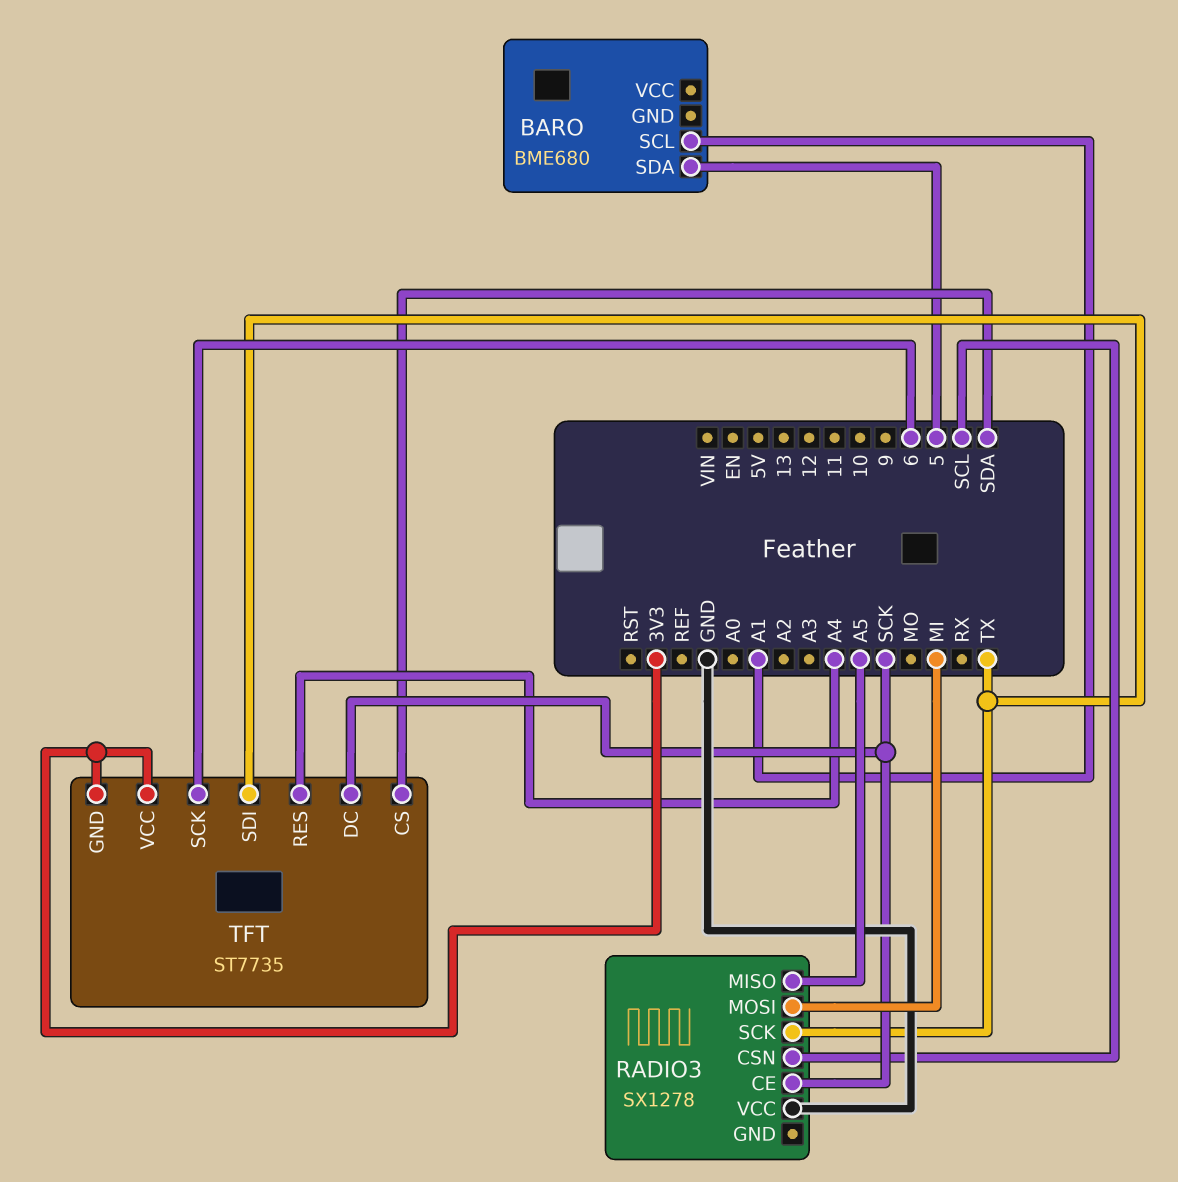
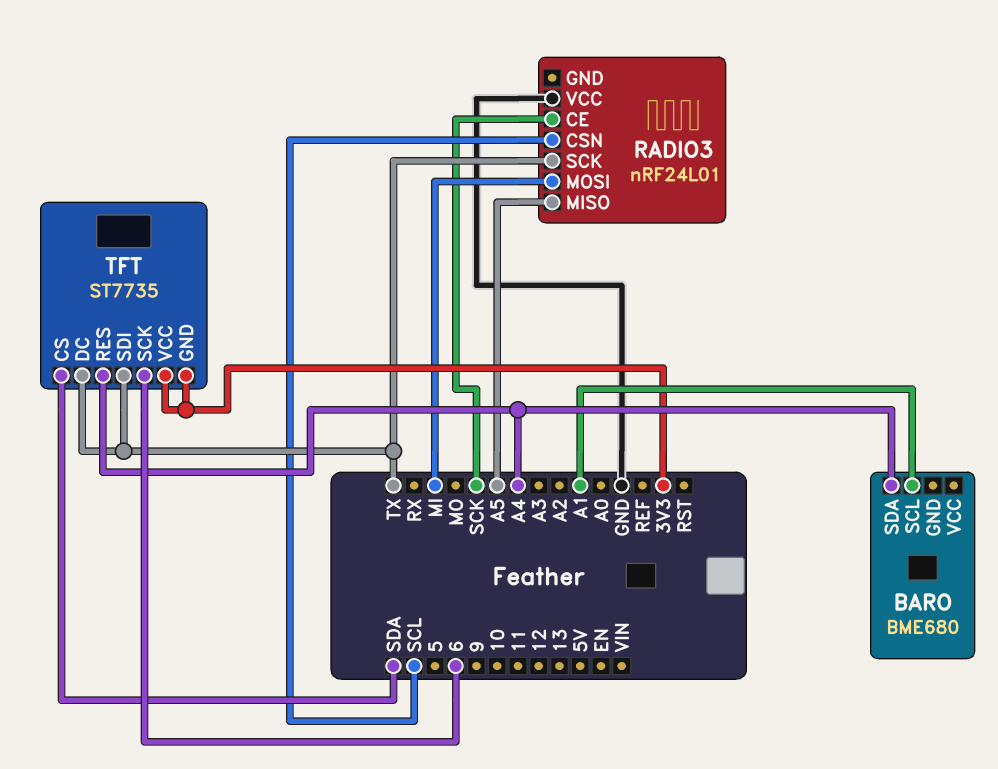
BARO pin SDA: 5 -> A4
RADIO3: SX1278 -> nRF24L01
TFT pin DC: SCK -> TX

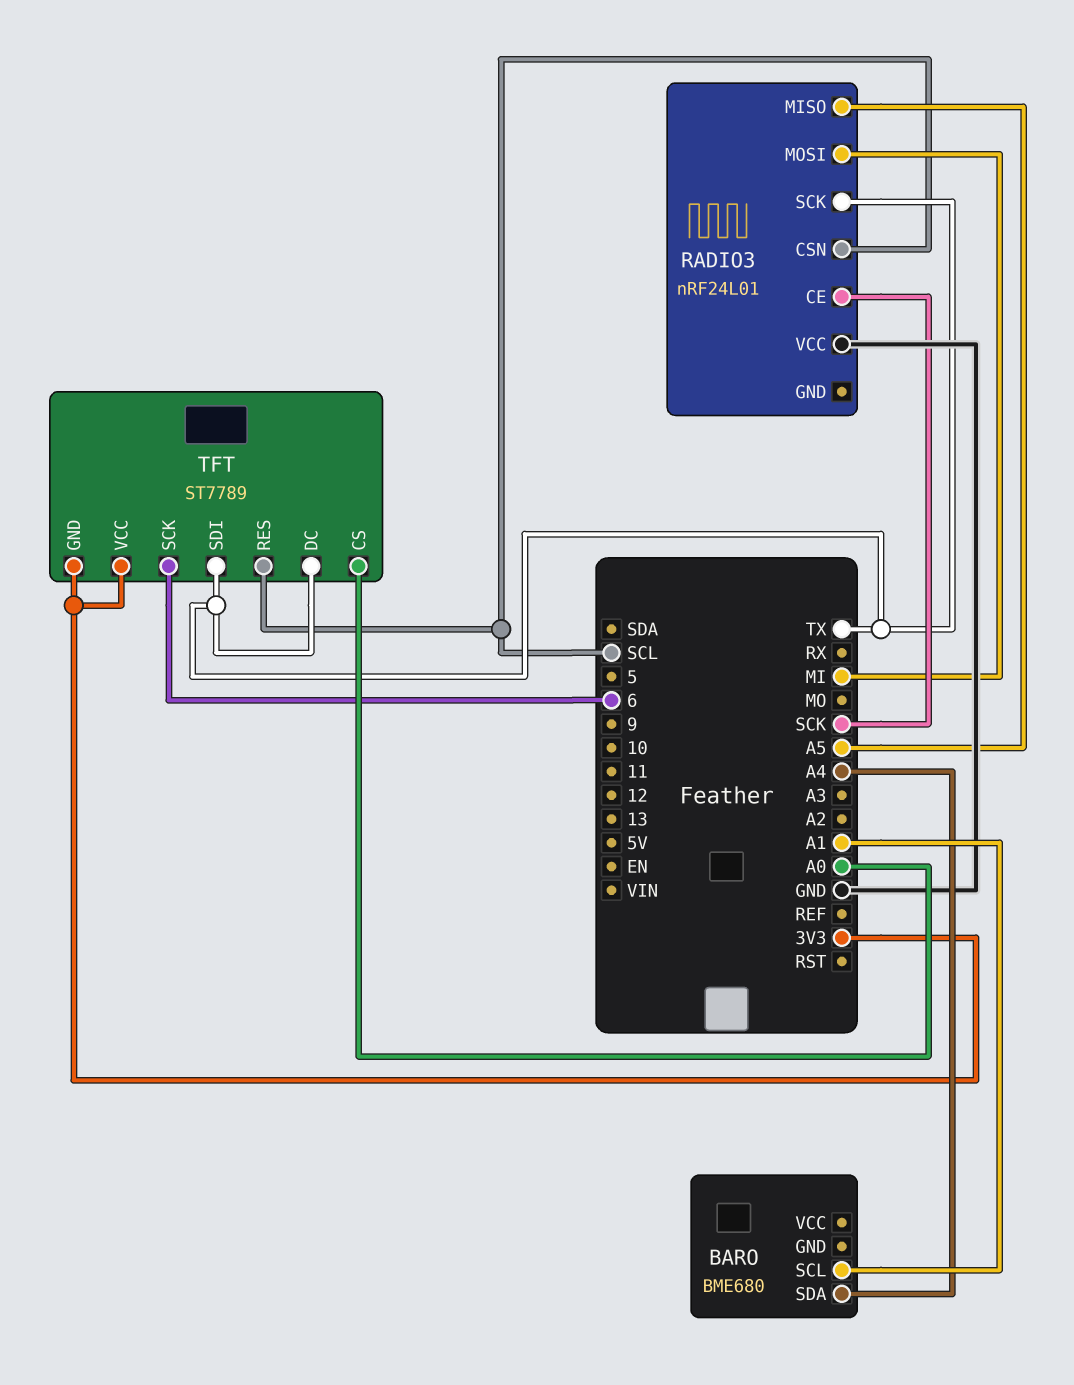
TFT: ST7735 -> ST7789
TFT pin CS: SDA -> A0
TFT pin RES: A4 -> SCL

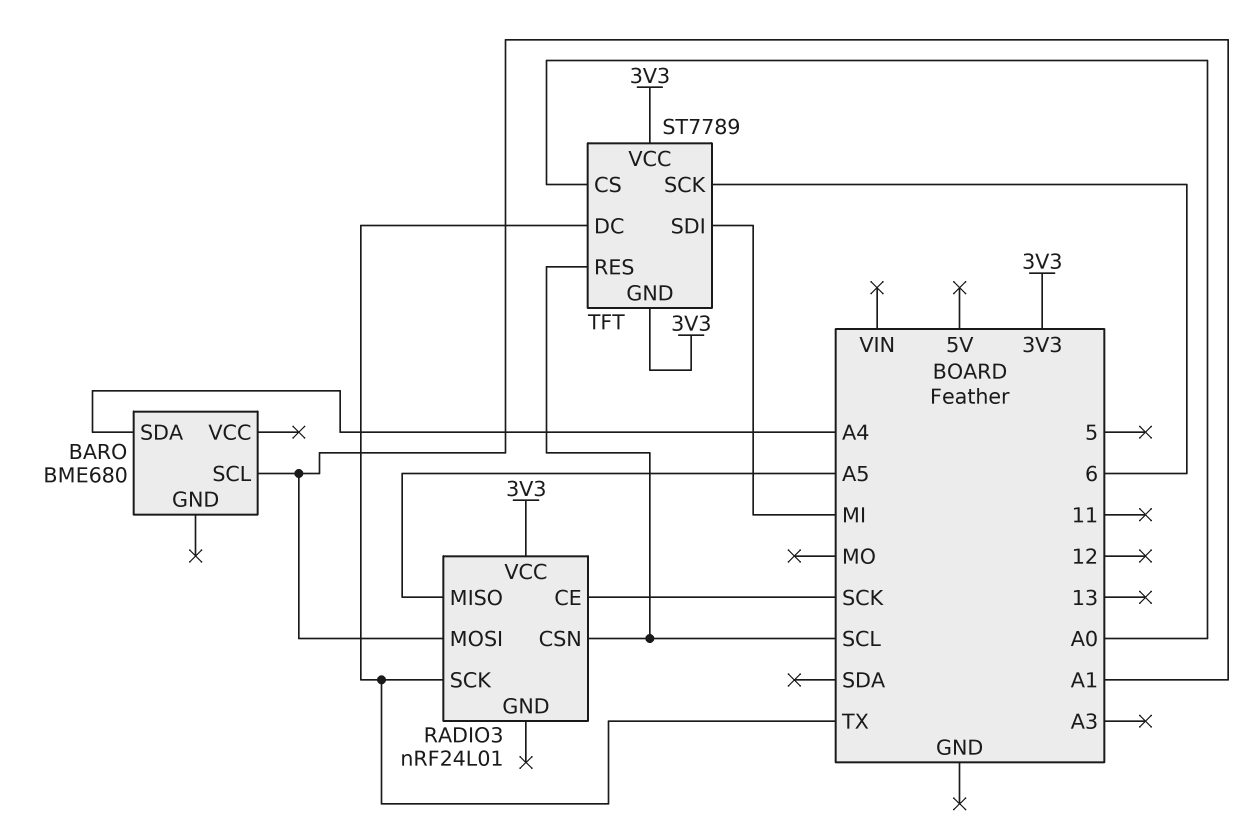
RADIO3 pin MOSI: MI -> A1
RADIO3 pin VCC: GND -> 3V3
TFT pin SDI: TX -> MI

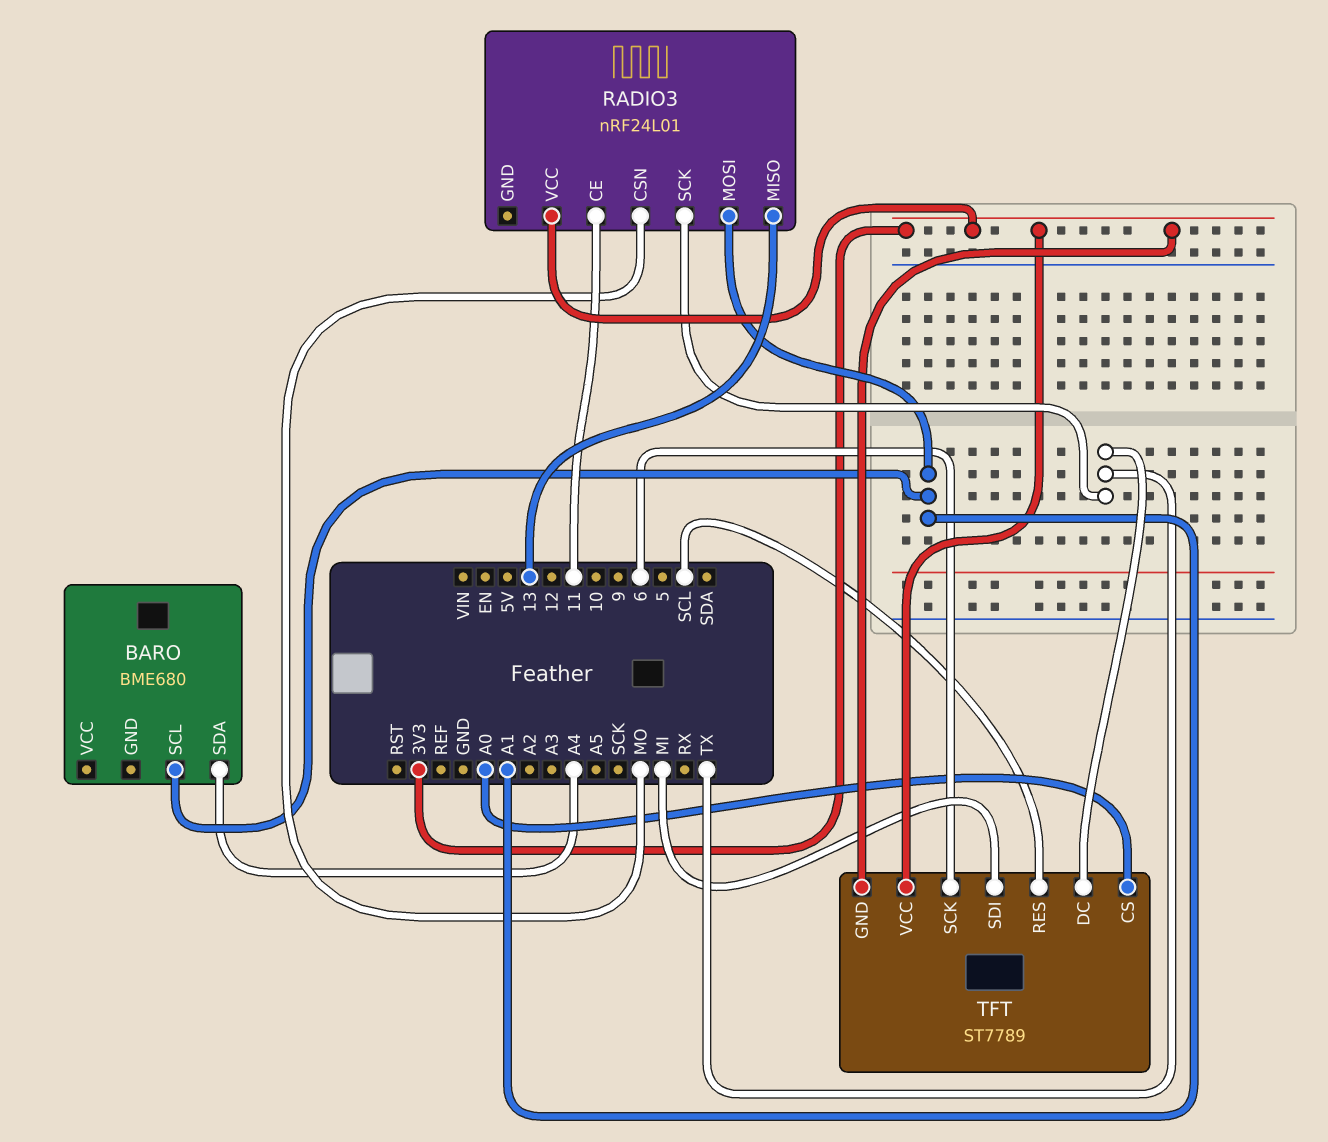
RADIO3 pin CE: SCK -> 11
RADIO3 pin CSN: SCL -> MO
RADIO3 pin MISO: A5 -> 13

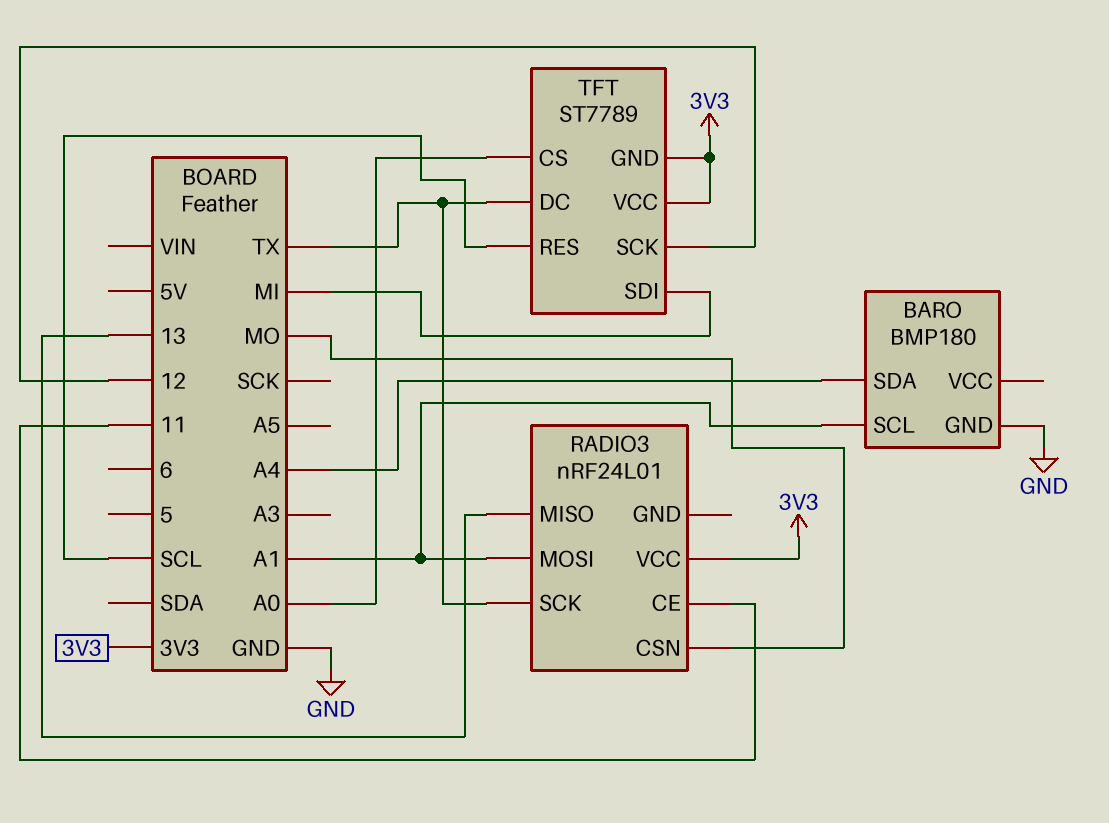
BARO: BME680 -> BMP180
BARO pin GND: none -> GND
TFT pin SCK: 6 -> 12

